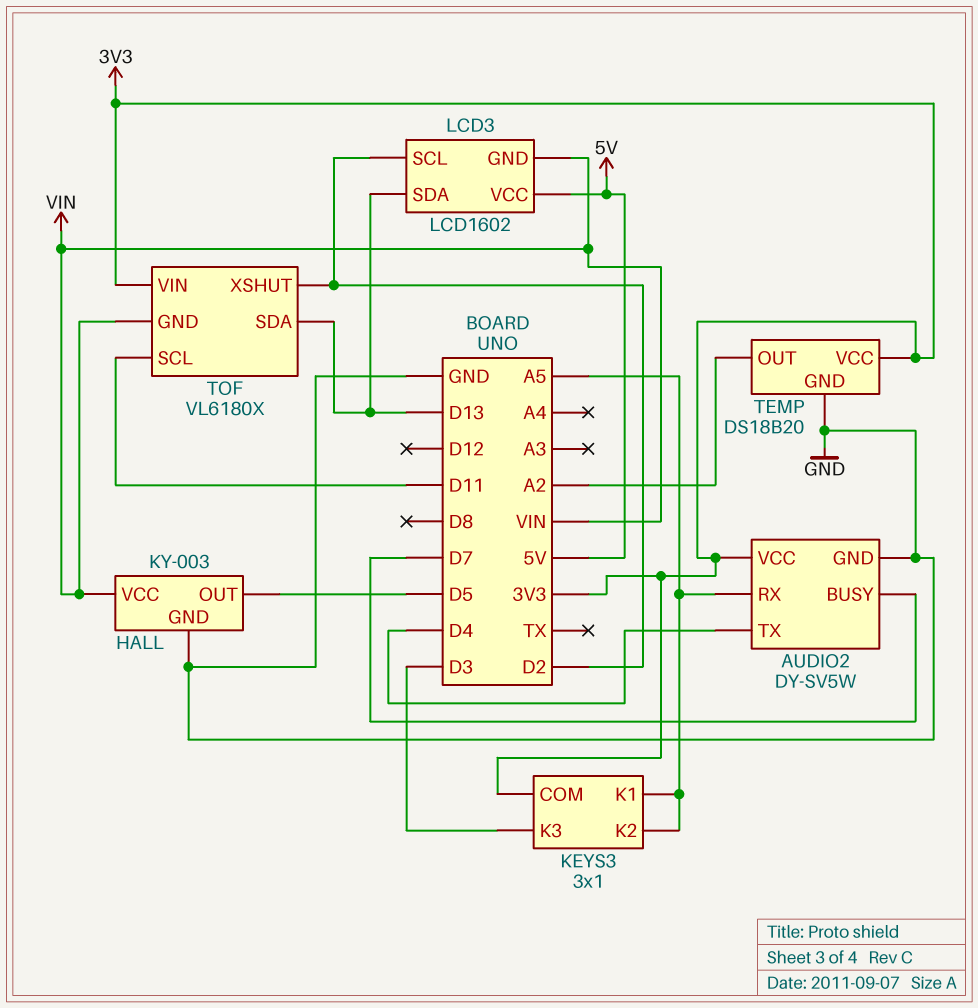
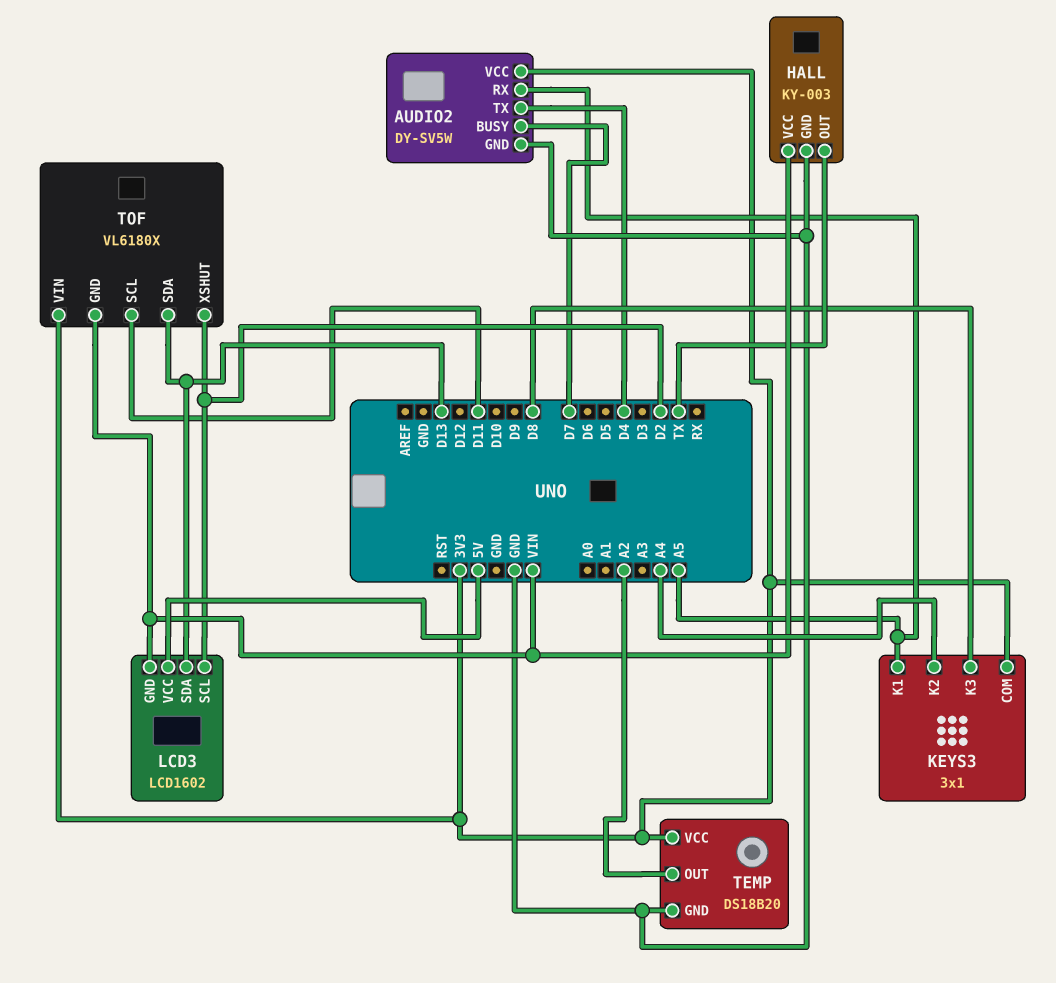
HALL pin OUT: D5 -> TX
KEYS3 pin K2: A5 -> A4
KEYS3 pin K3: D3 -> D8

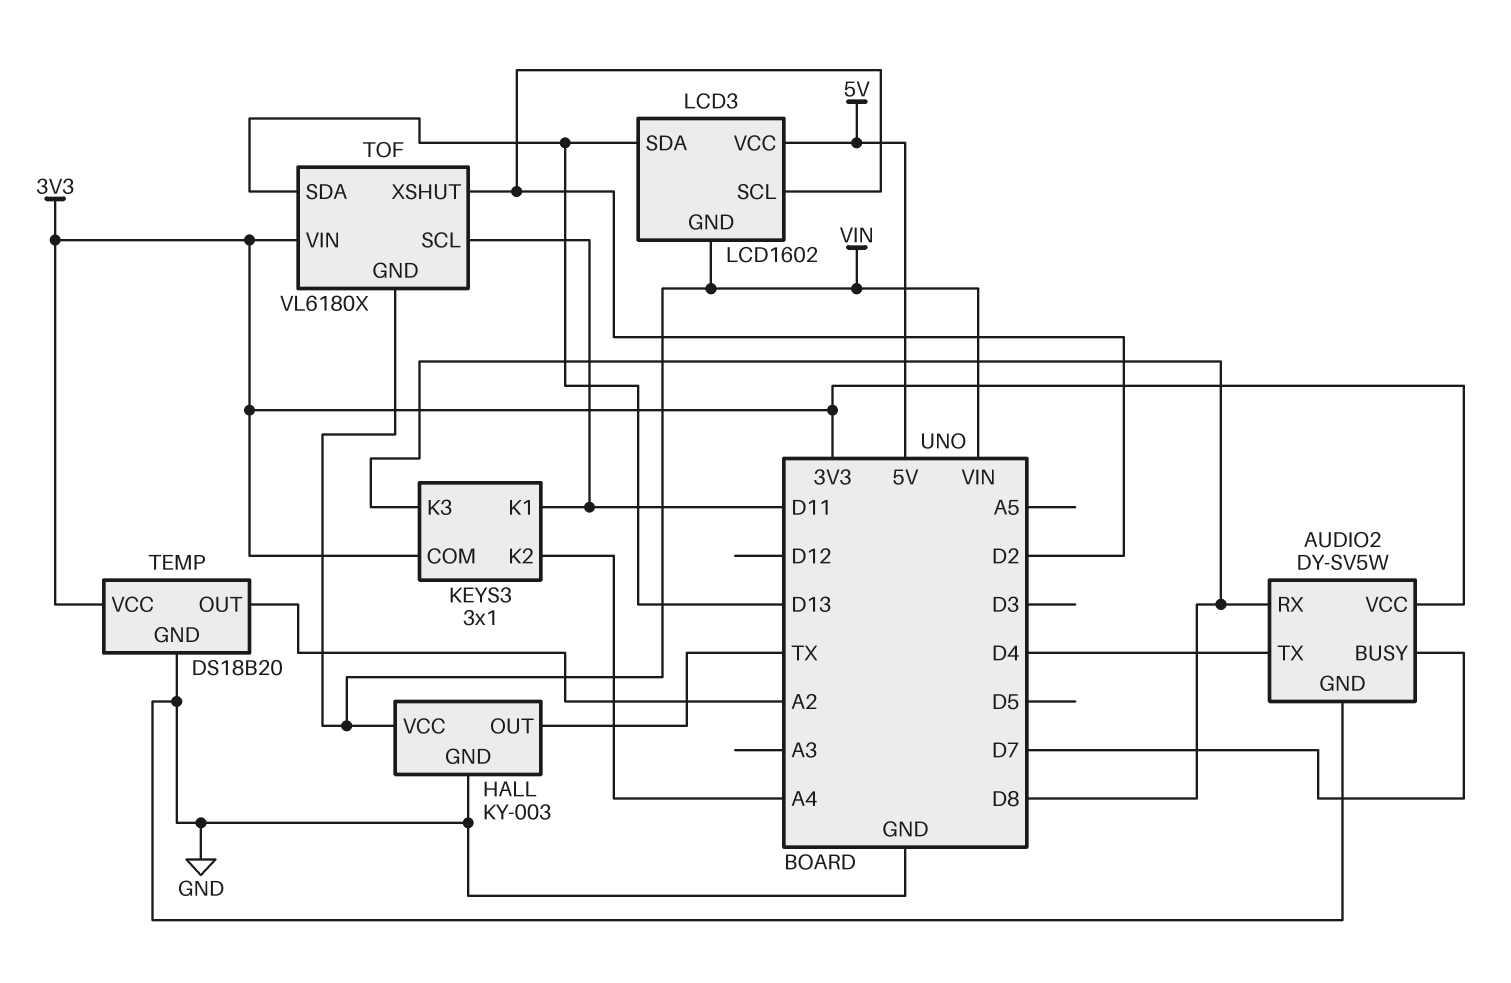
AUDIO2 pin RX: A5 -> D8
KEYS3 pin K1: A5 -> D11

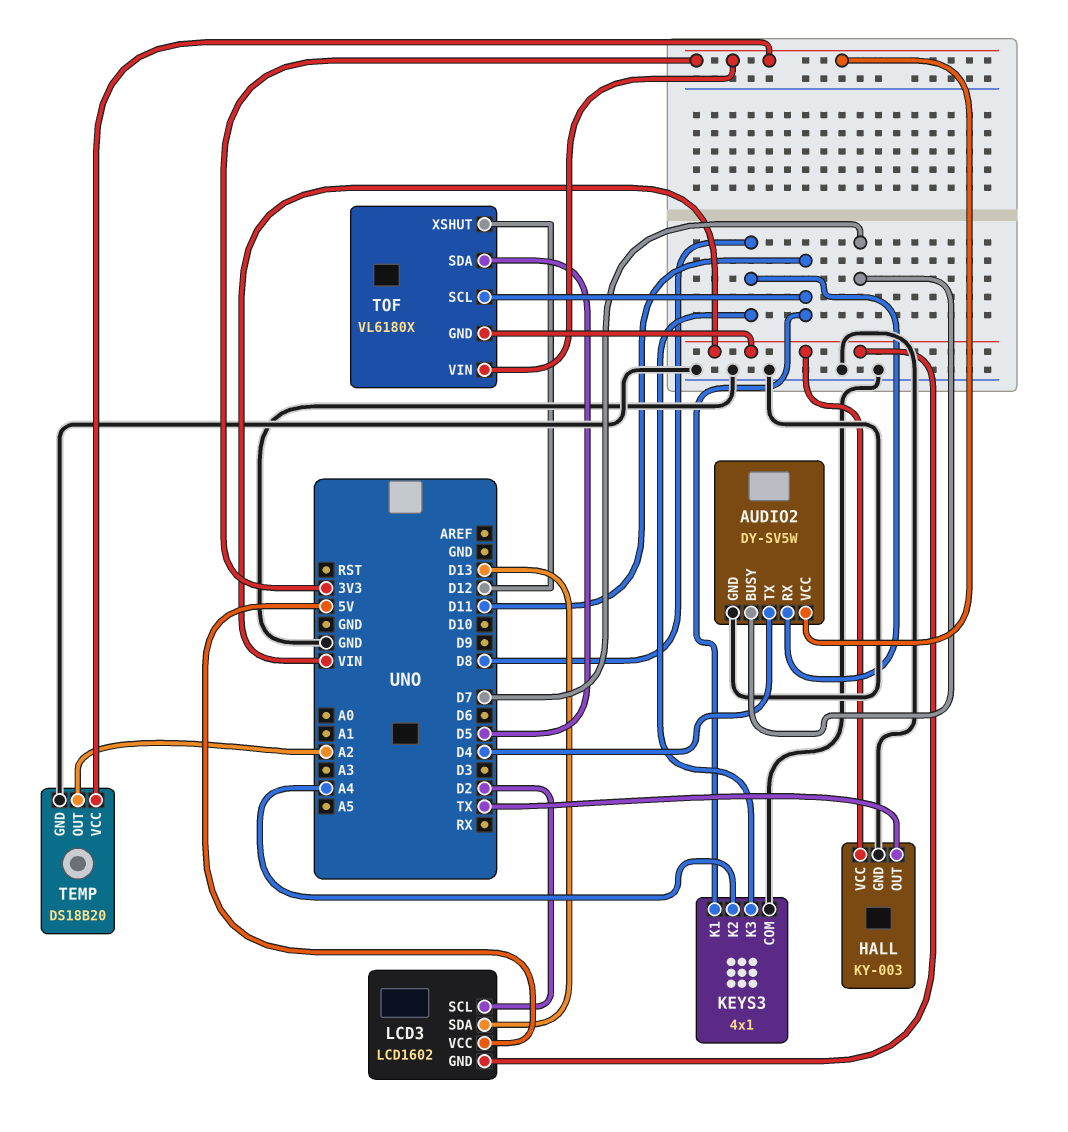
KEYS3: 3x1 -> 4x1
KEYS3 pin COM: 3V3 -> GND
TOF pin SDA: D13 -> D5
TOF pin XSHUT: D2 -> D12

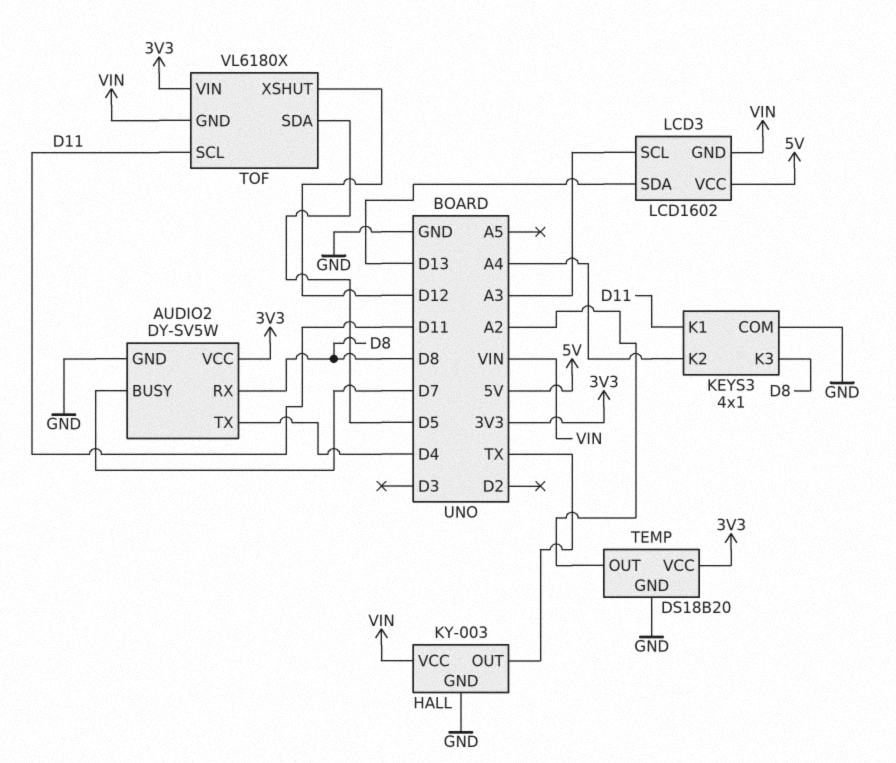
LCD3 pin SCL: D2 -> A3

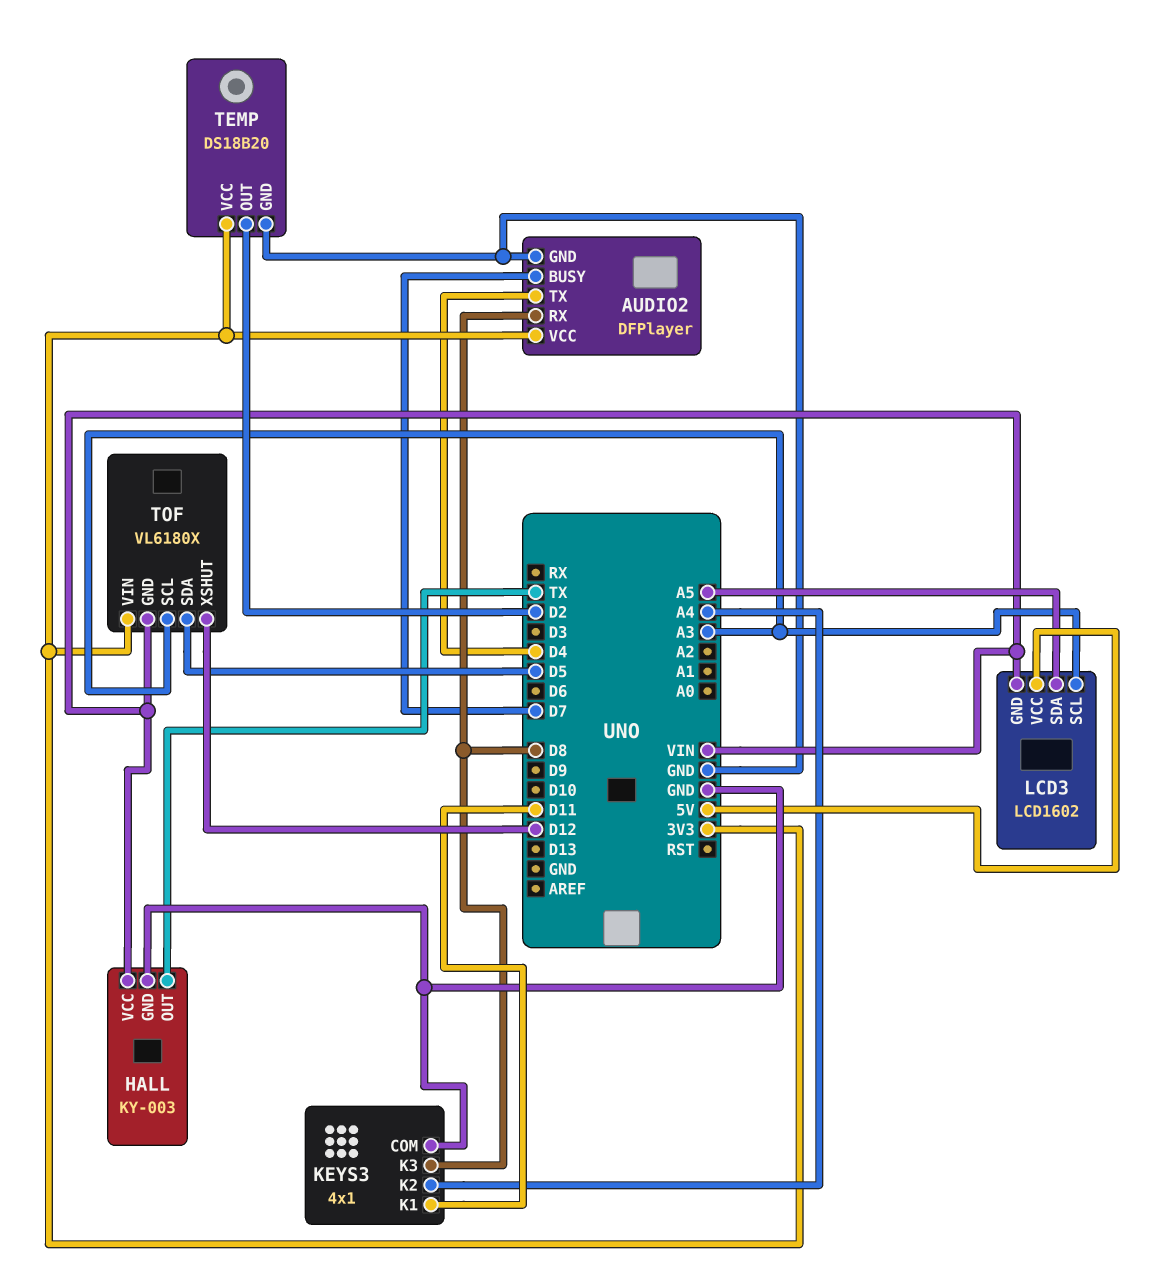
AUDIO2: DY-SV5W -> DFPlayer
LCD3 pin SDA: D13 -> A5
TEMP pin OUT: A2 -> D2
TOF pin SCL: D11 -> A3

